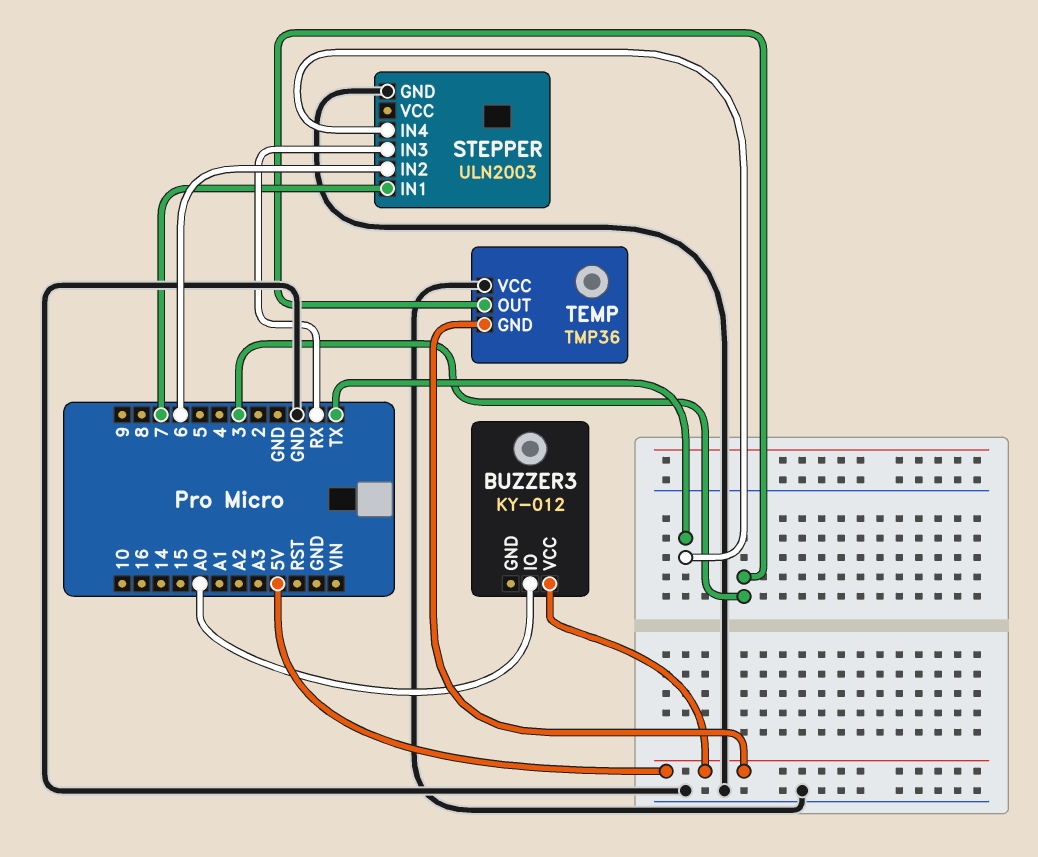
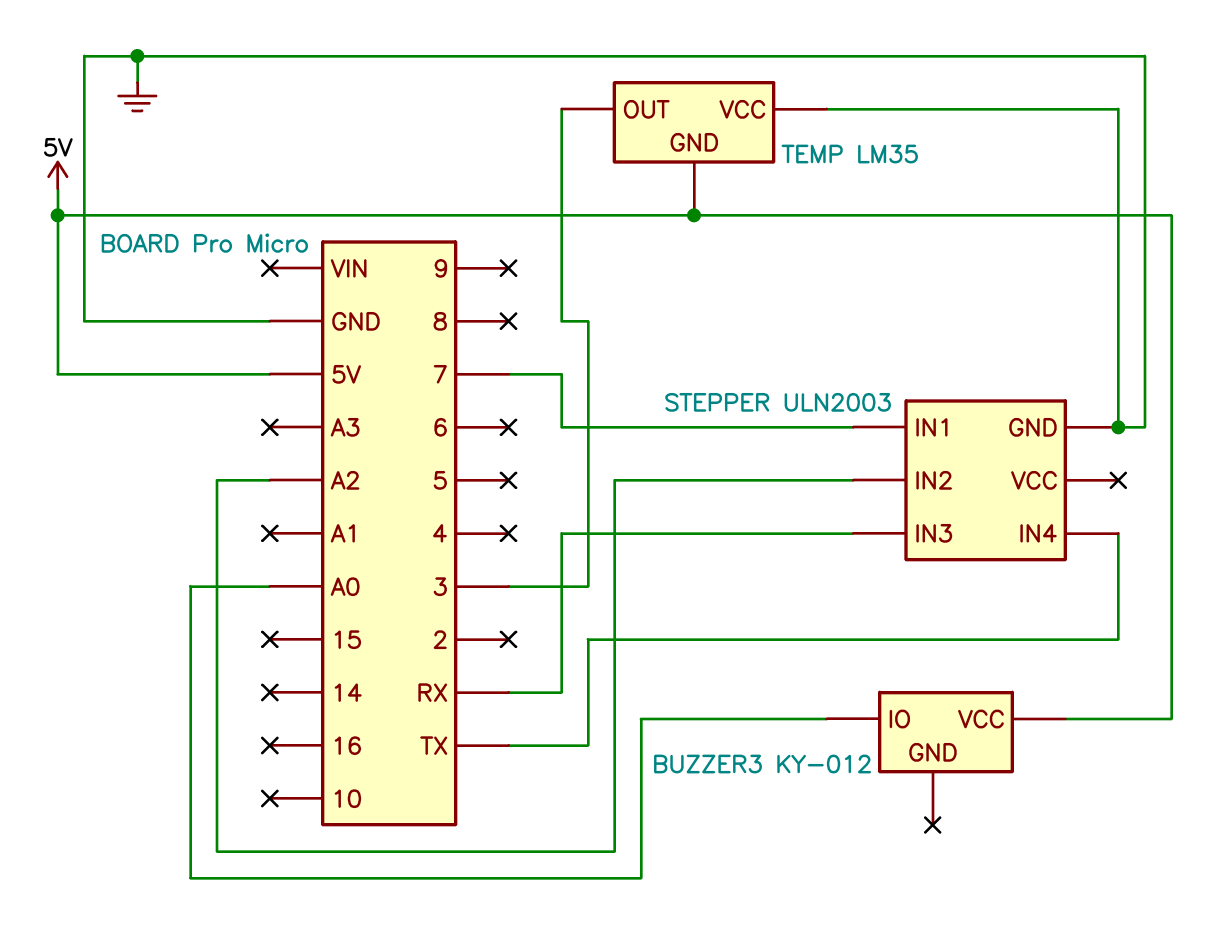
STEPPER pin IN2: 6 -> A2
TEMP: TMP36 -> LM35

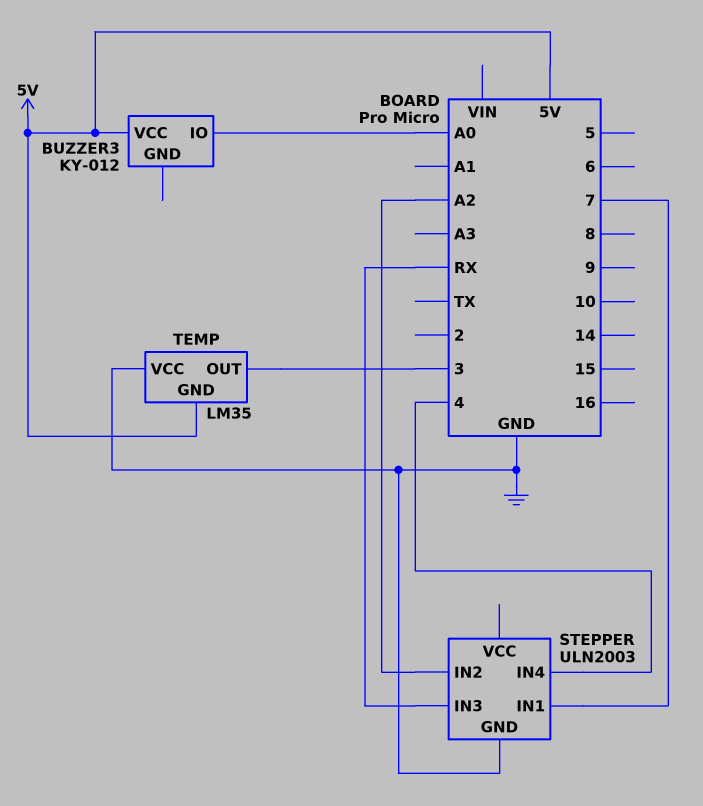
STEPPER pin IN4: TX -> 4

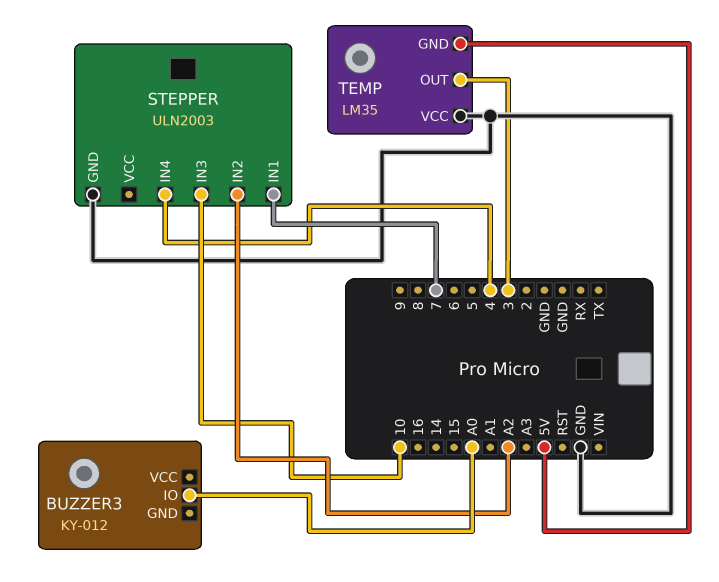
BUZZER3 pin VCC: 5V -> none
STEPPER pin IN3: RX -> 10

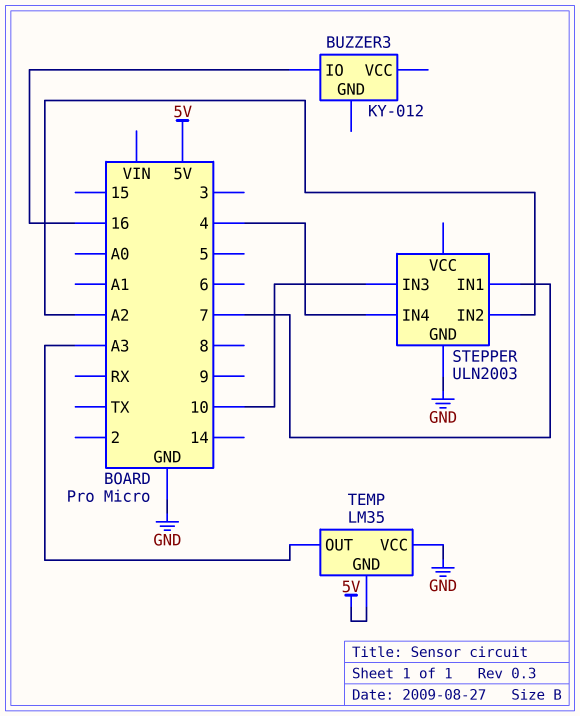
BUZZER3 pin IO: A0 -> 16
TEMP pin OUT: 3 -> A3

